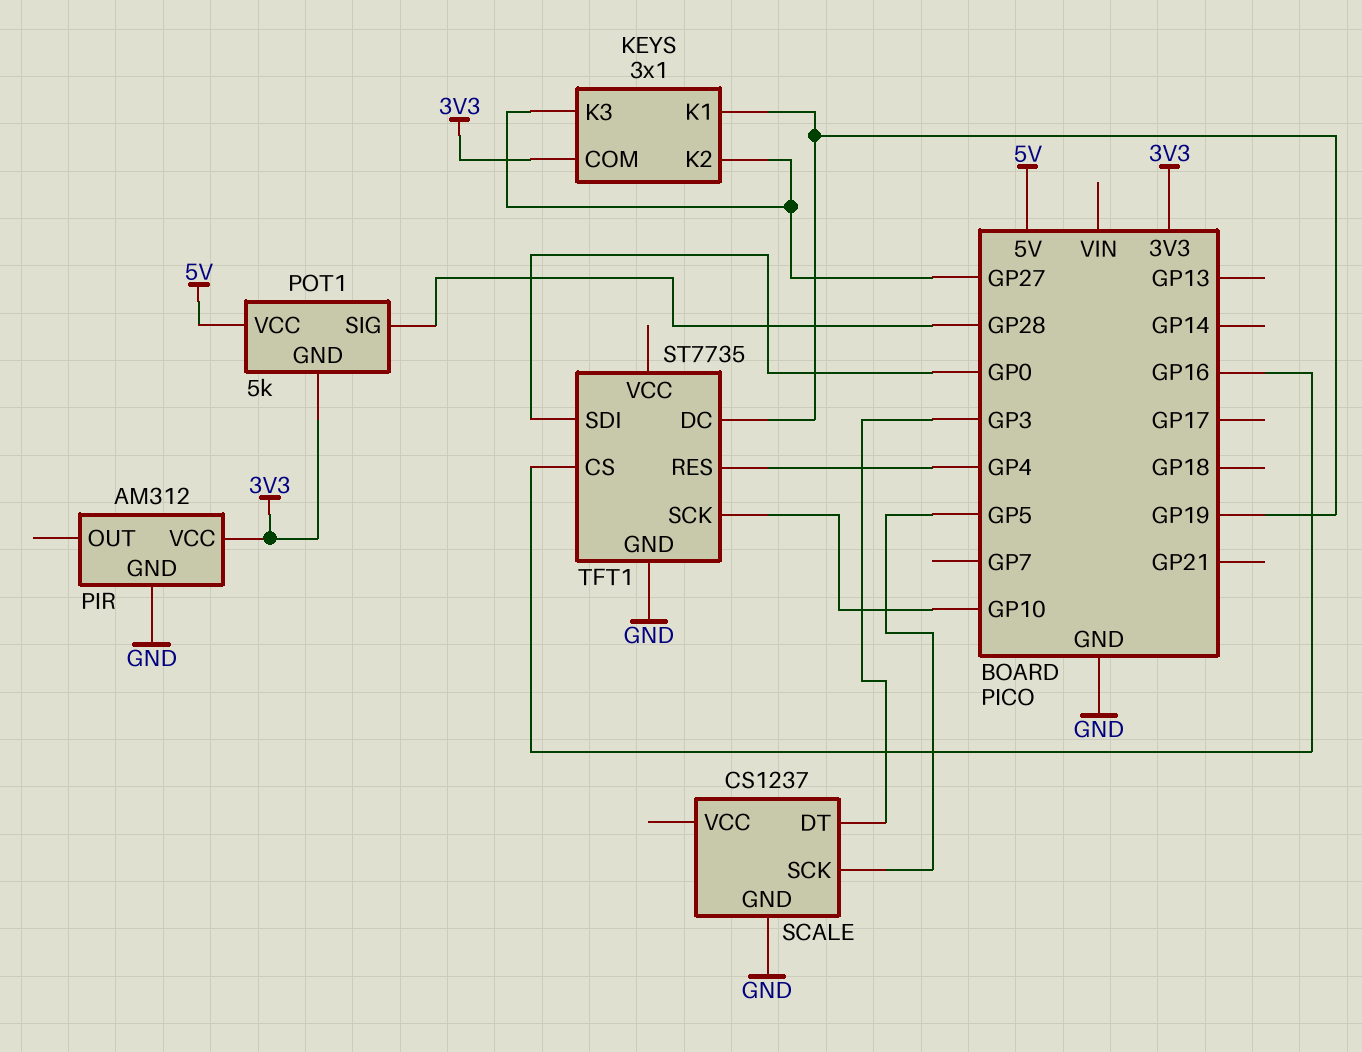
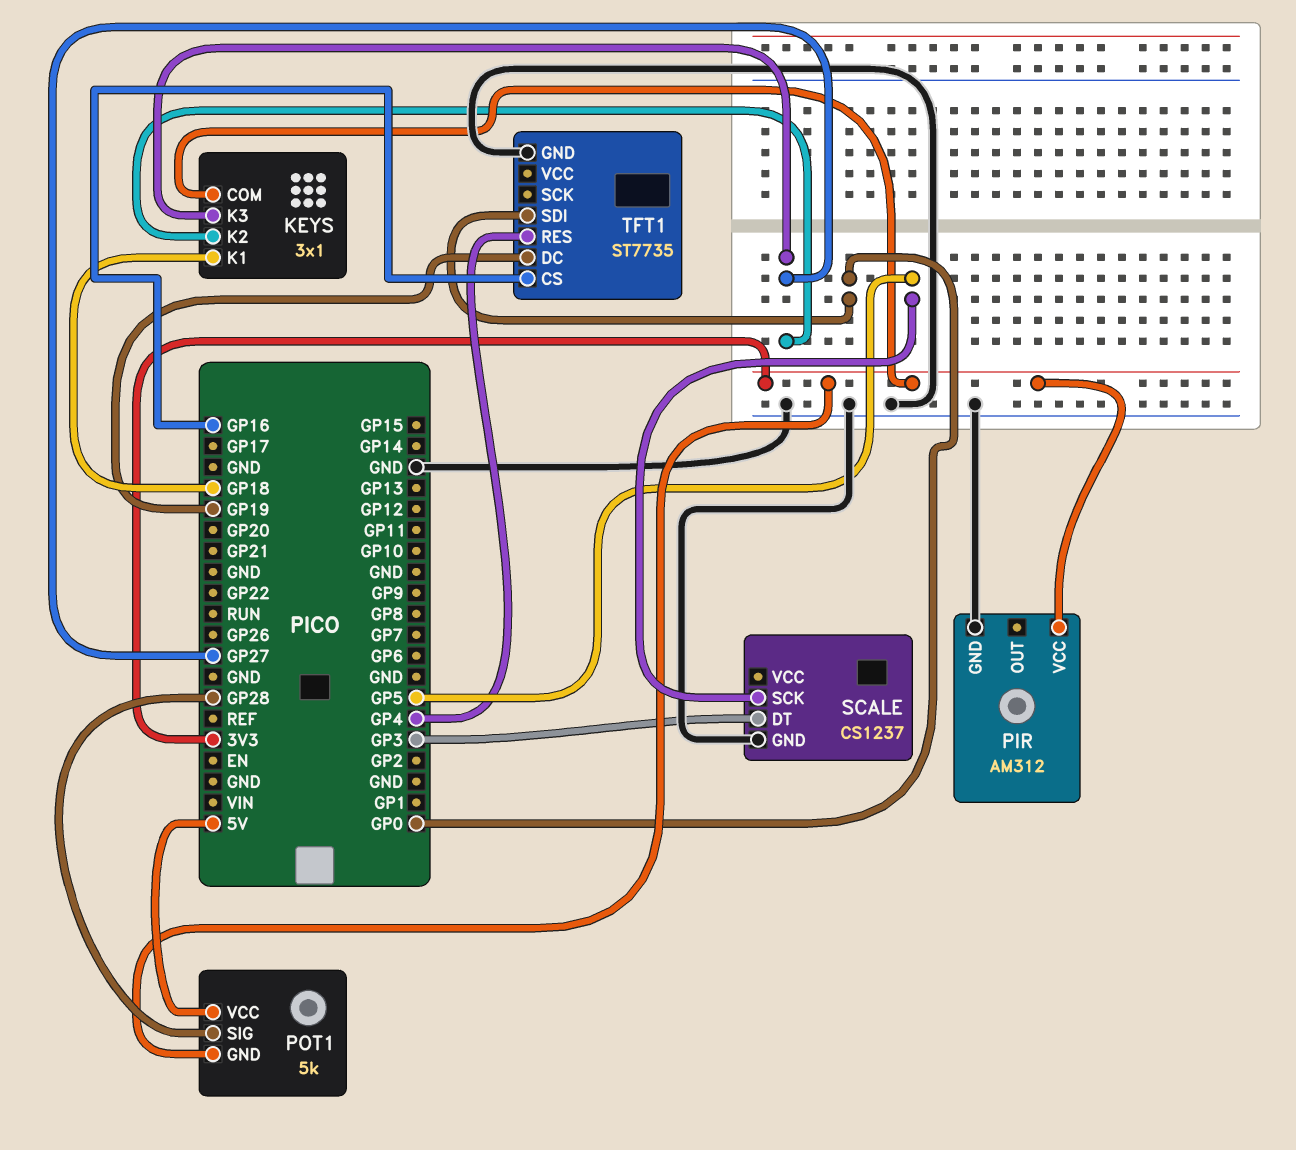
KEYS pin K1: GP19 -> GP18
TFT1 pin SCK: GP10 -> none

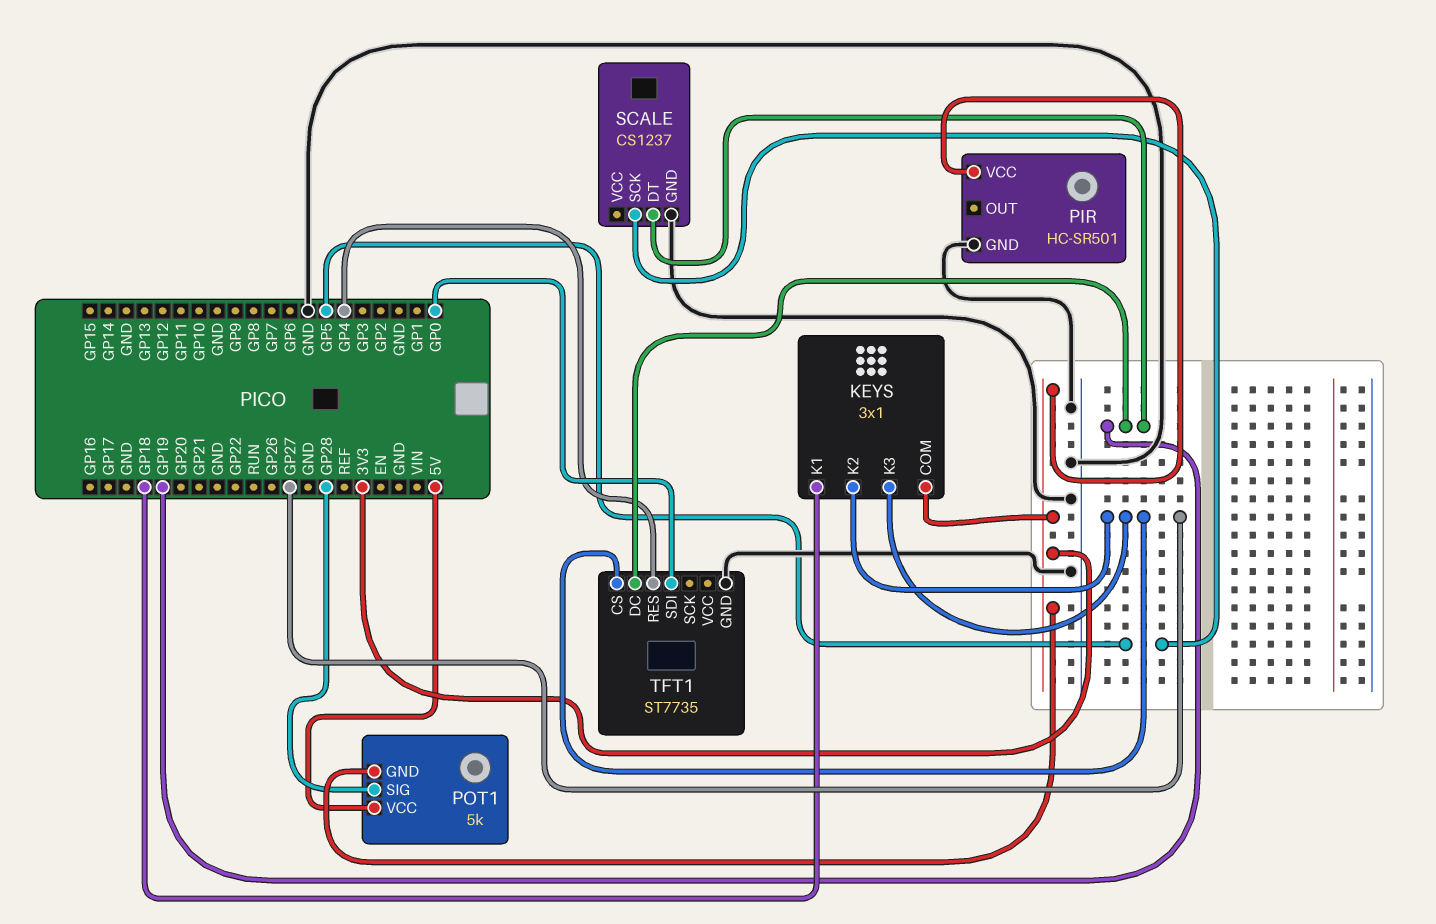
PIR: AM312 -> HC-SR501
SCALE pin DT: GP3 -> GP19
TFT1 pin CS: GP16 -> GP27

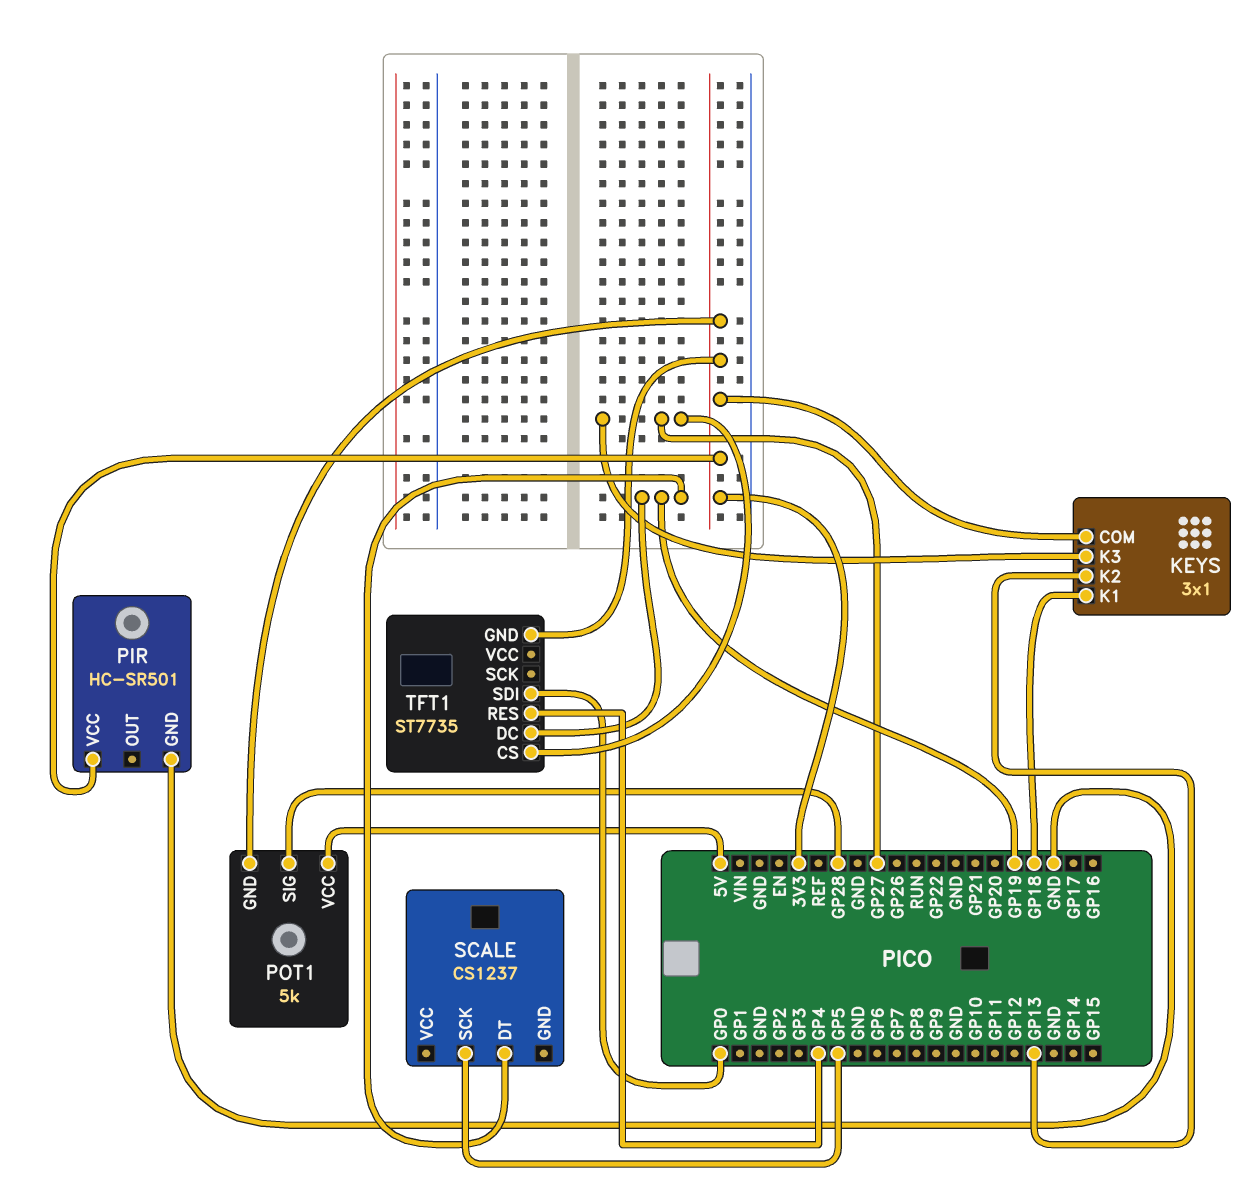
KEYS pin K2: GP27 -> GP13
SCALE pin GND: GND -> none
TFT1 pin GND: GND -> 3V3

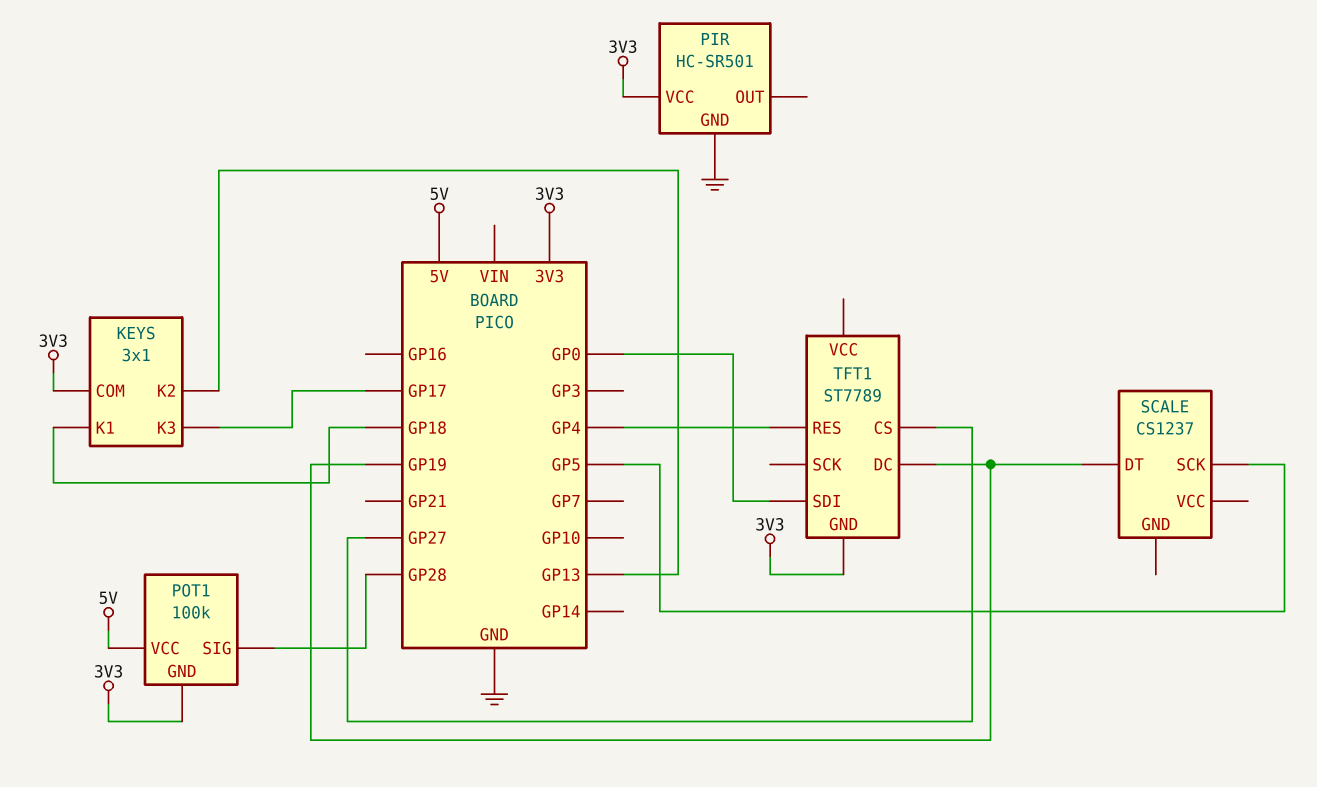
KEYS pin K3: GP27 -> GP17
POT1: 5k -> 100k
TFT1: ST7735 -> ST7789

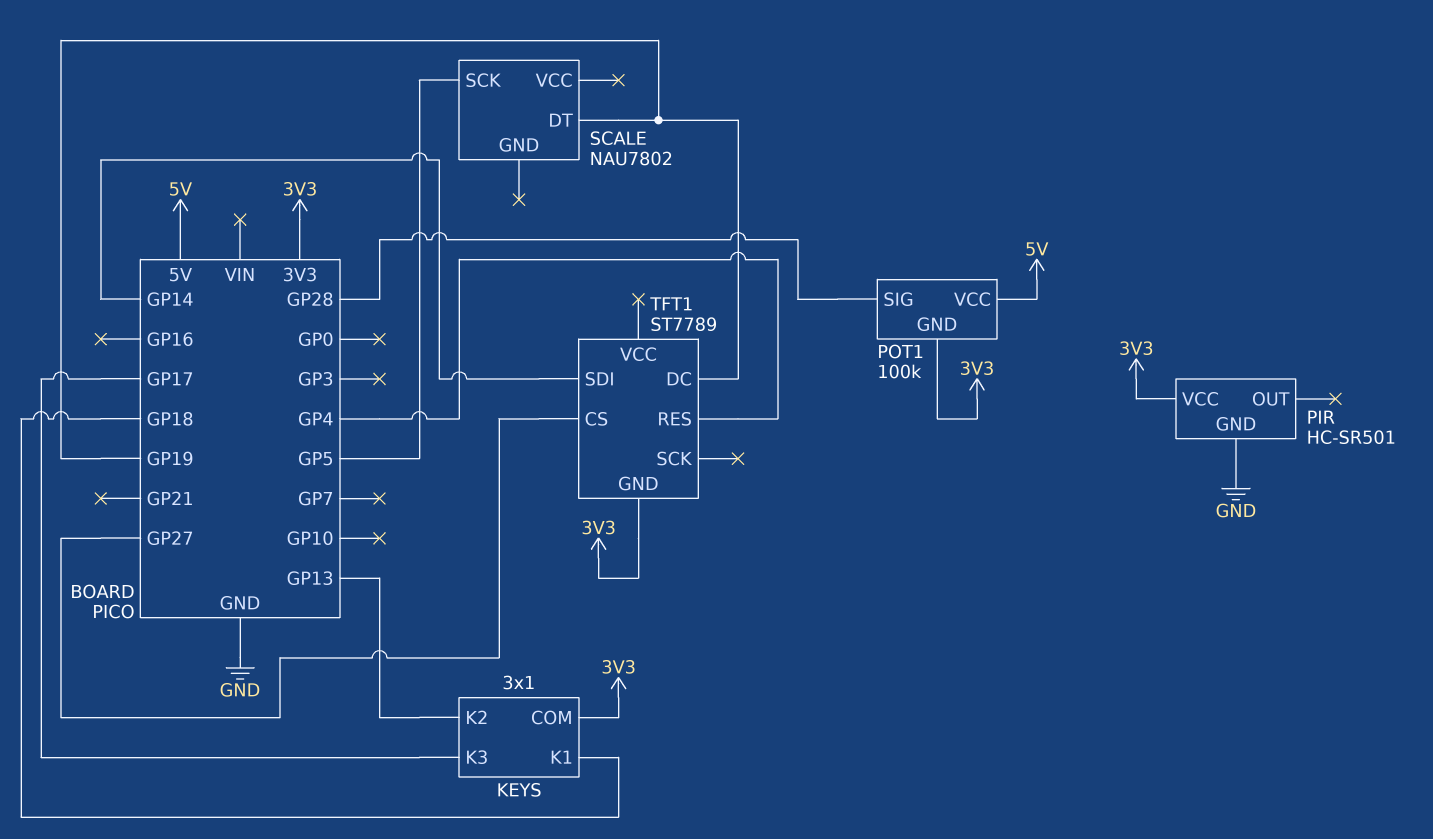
SCALE: CS1237 -> NAU7802
TFT1 pin SDI: GP0 -> GP14

